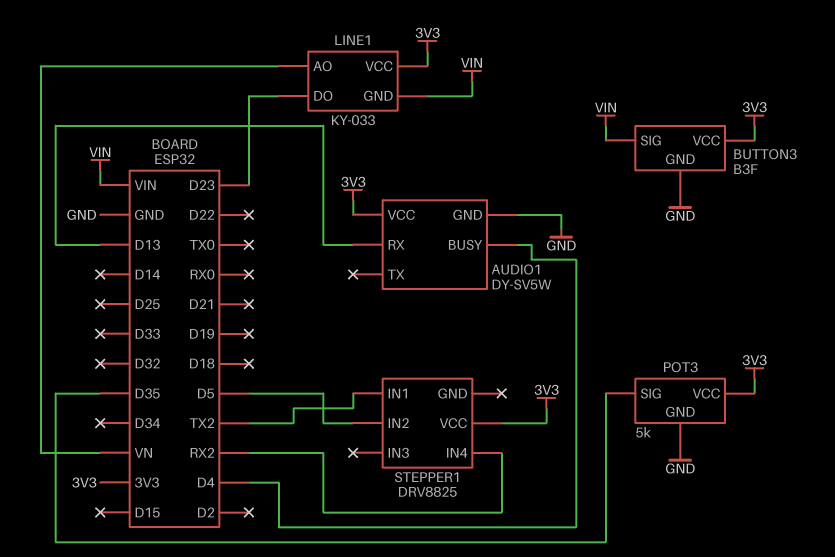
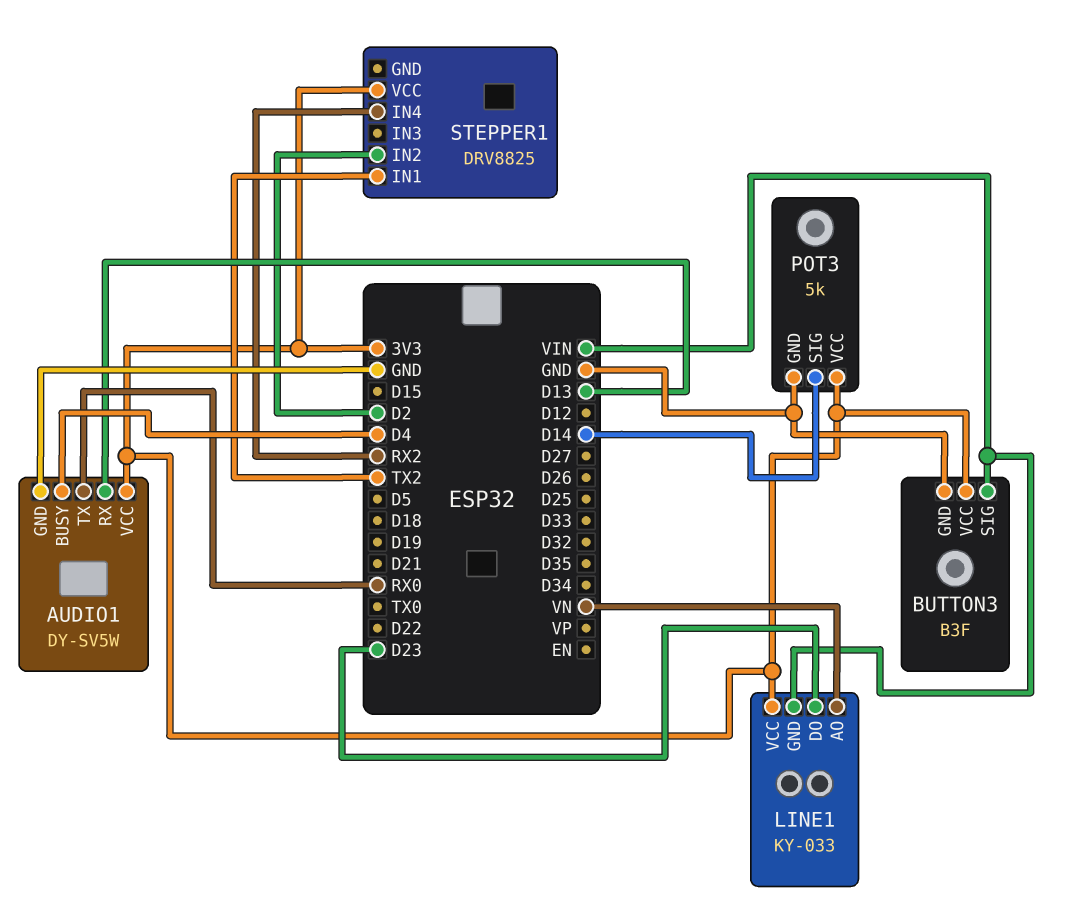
AUDIO1 pin TX: none -> RX0
POT3 pin SIG: D35 -> D14
STEPPER1 pin IN2: D5 -> D2

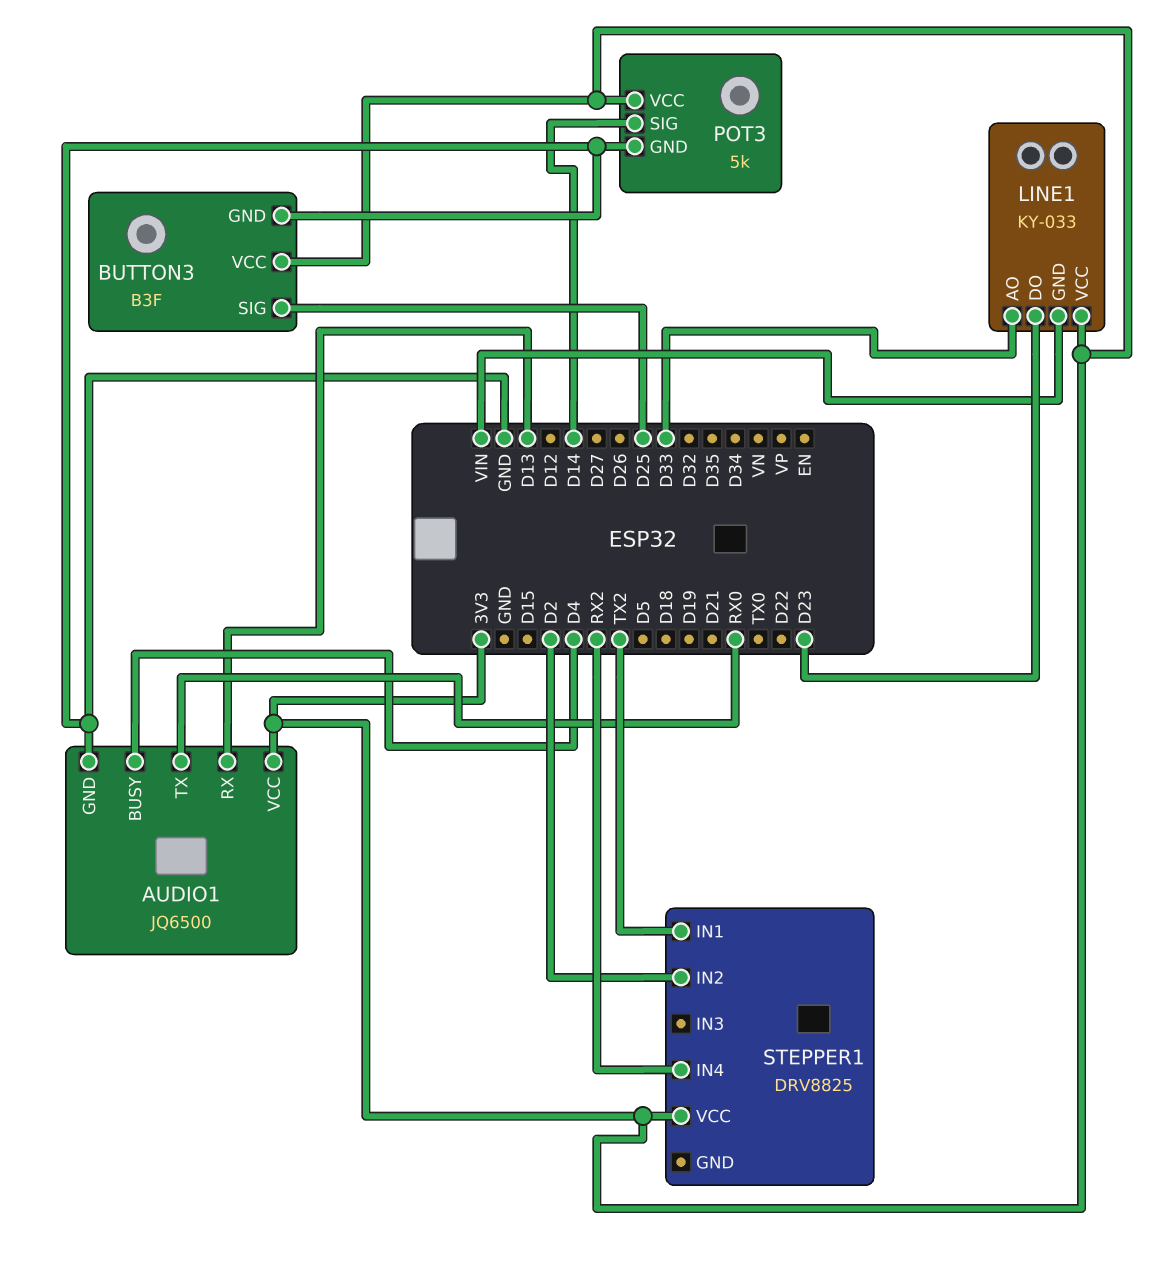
AUDIO1: DY-SV5W -> JQ6500
BUTTON3 pin SIG: VIN -> D25
LINE1 pin AO: VN -> D33

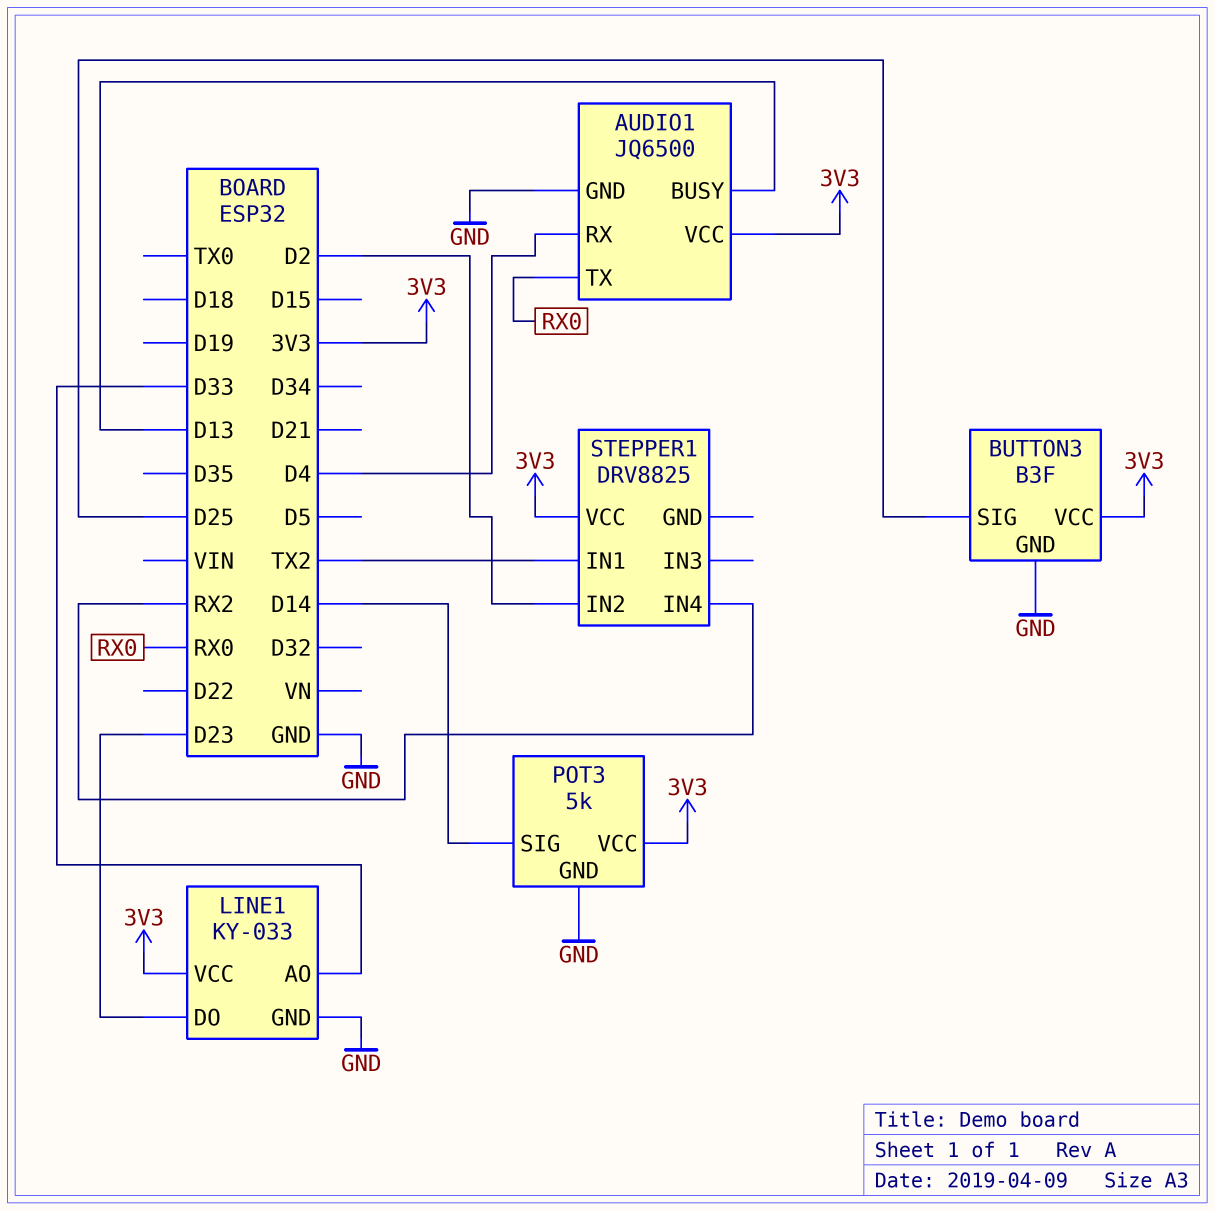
AUDIO1 pin BUSY: D4 -> D13
AUDIO1 pin RX: D13 -> D4
LINE1 pin GND: VIN -> GND

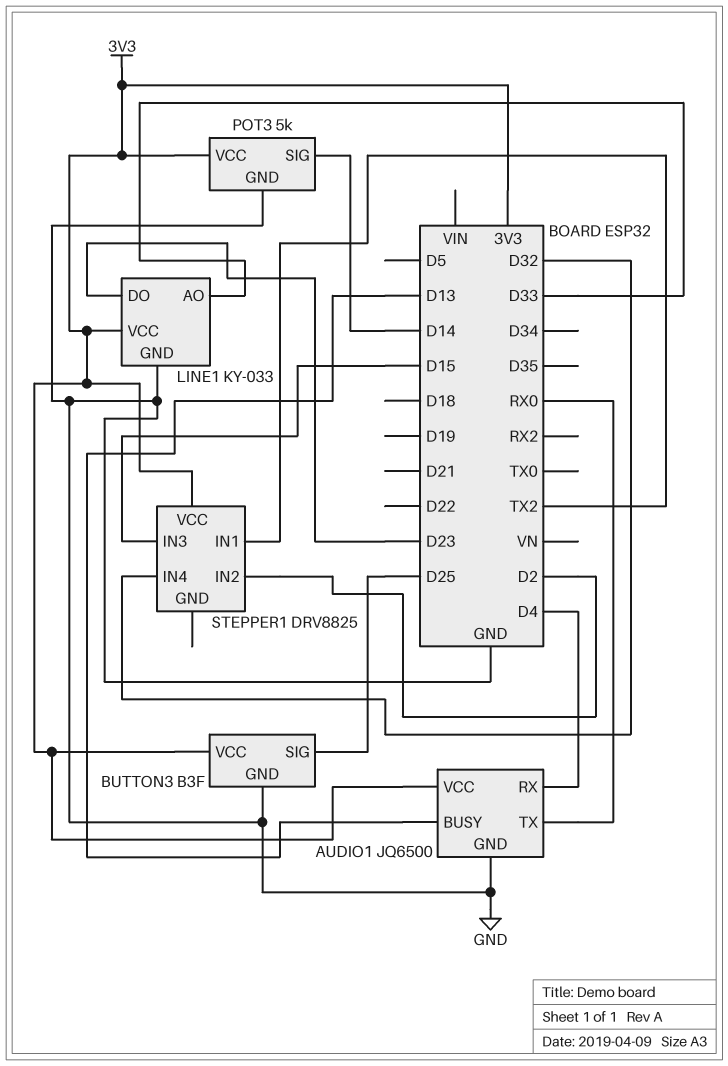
STEPPER1 pin IN3: none -> D15
STEPPER1 pin IN4: RX2 -> D32

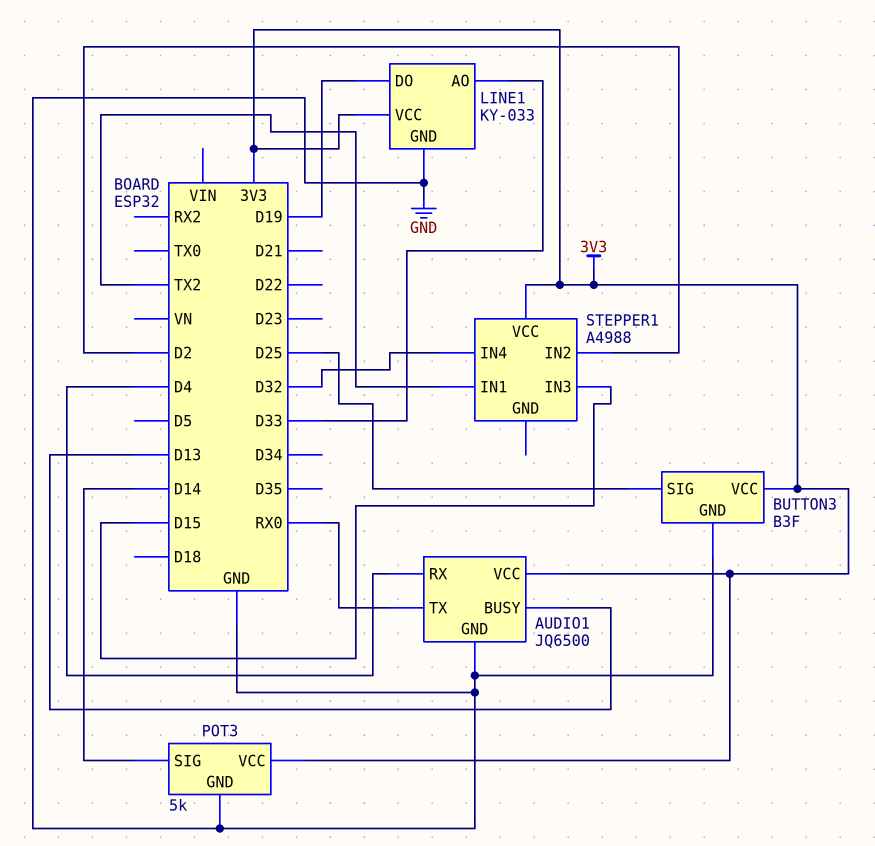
LINE1 pin DO: D23 -> D19
STEPPER1: DRV8825 -> A4988

